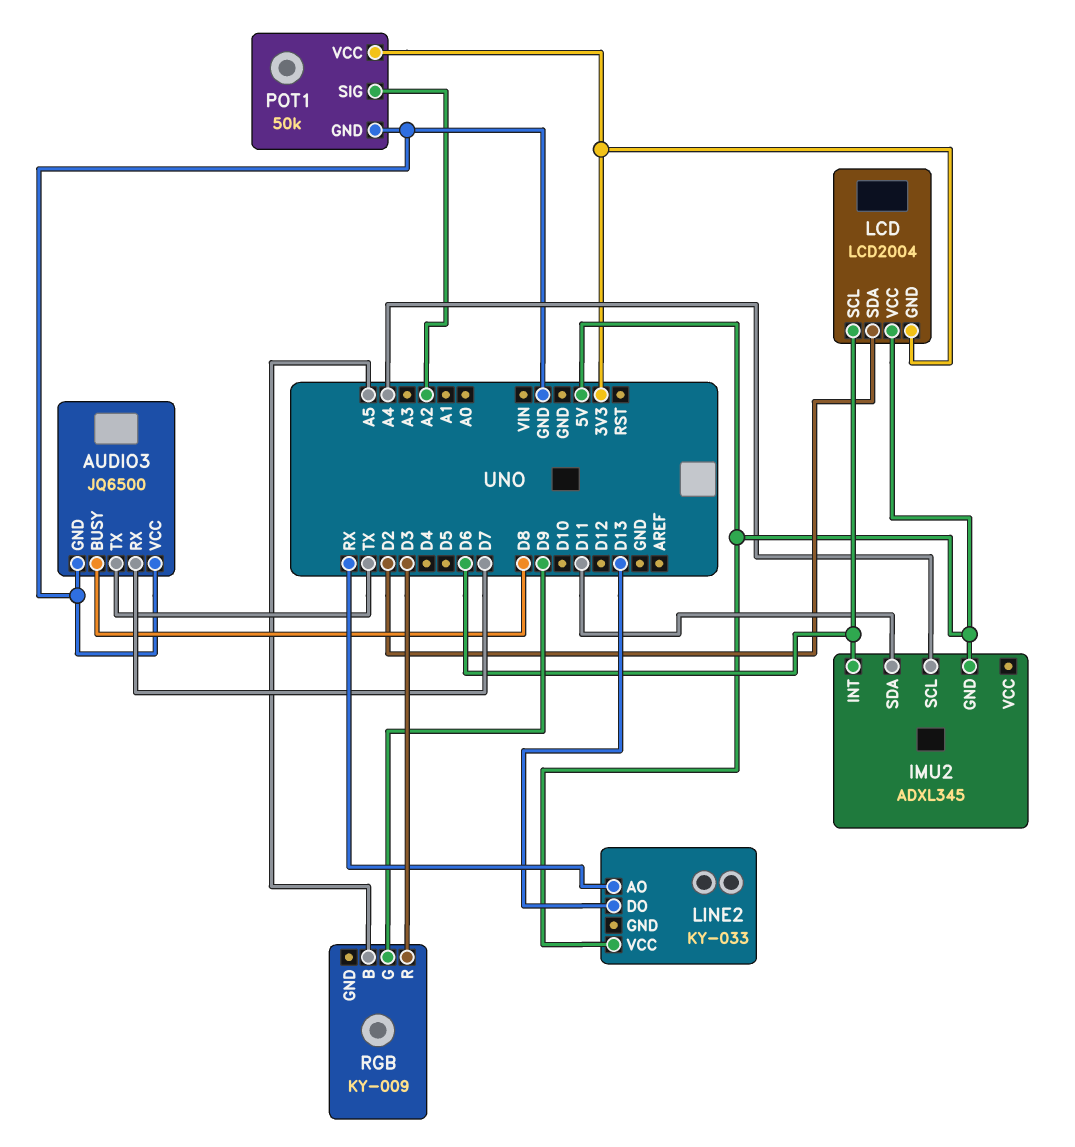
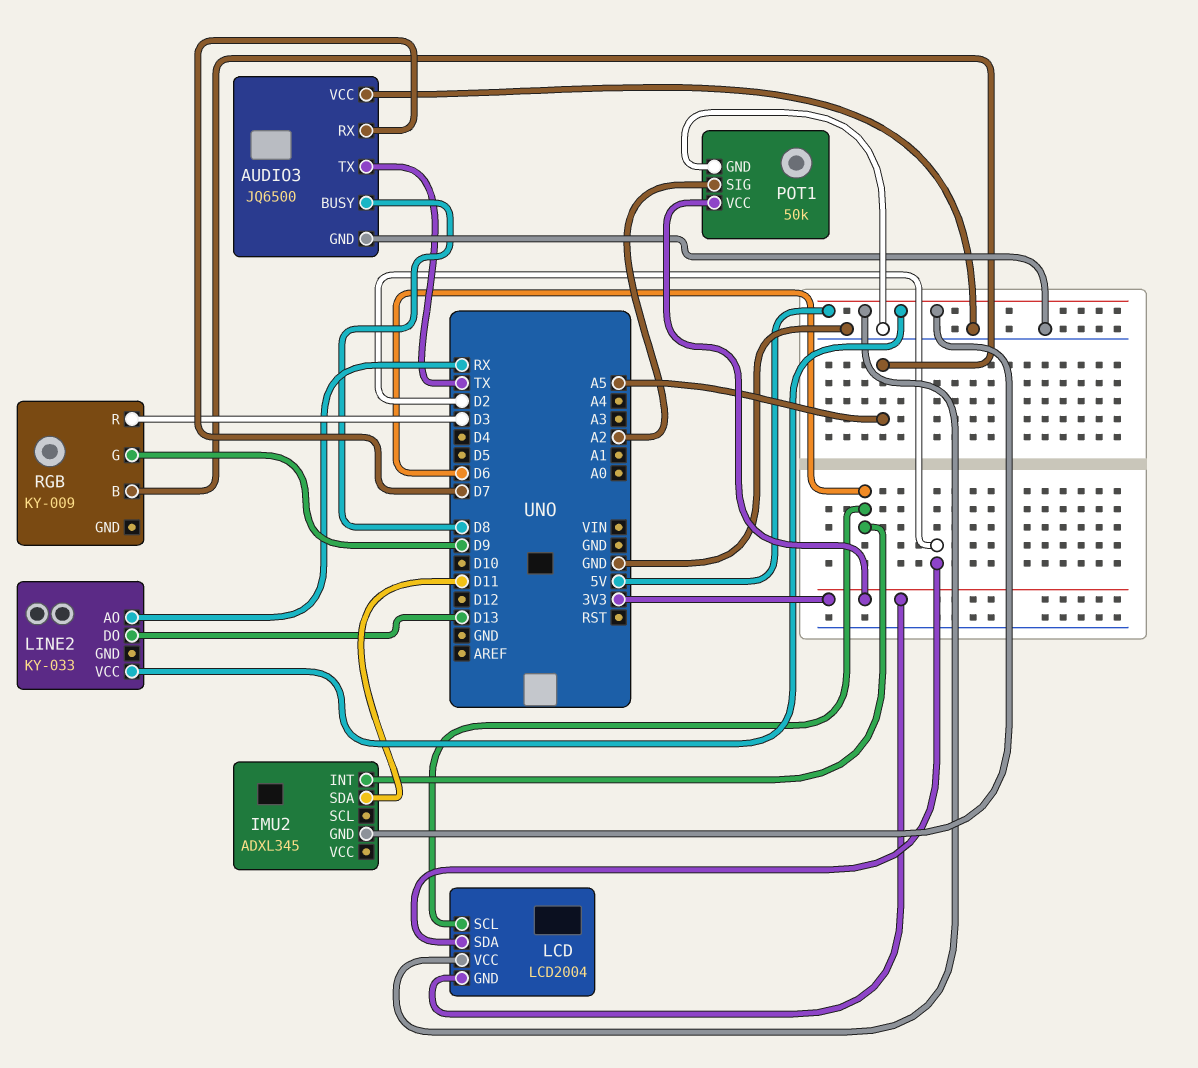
IMU2 pin SCL: A4 -> none

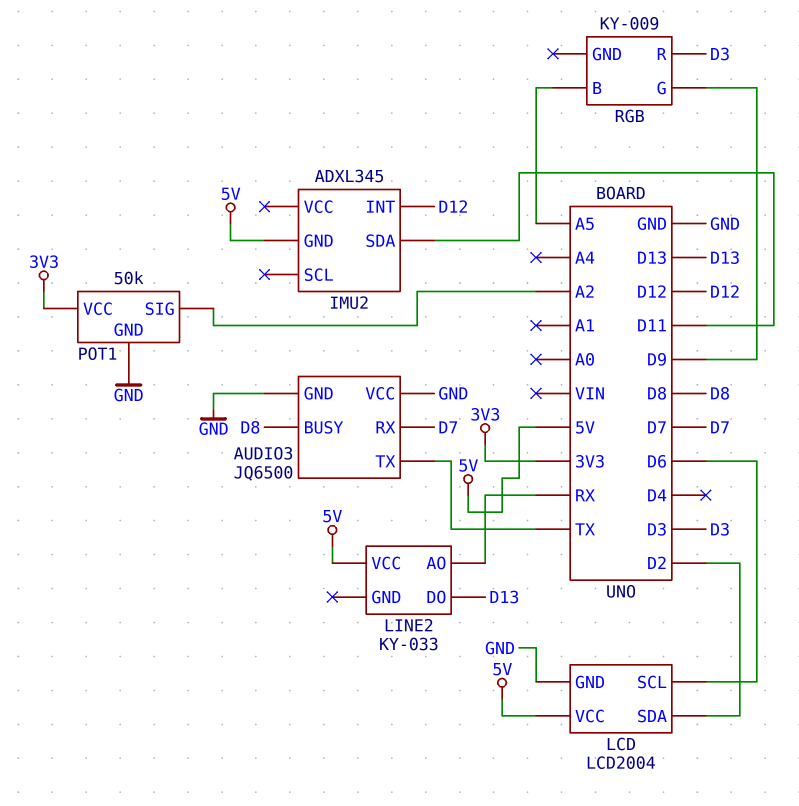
IMU2 pin INT: D6 -> D12
LCD pin GND: 3V3 -> GND

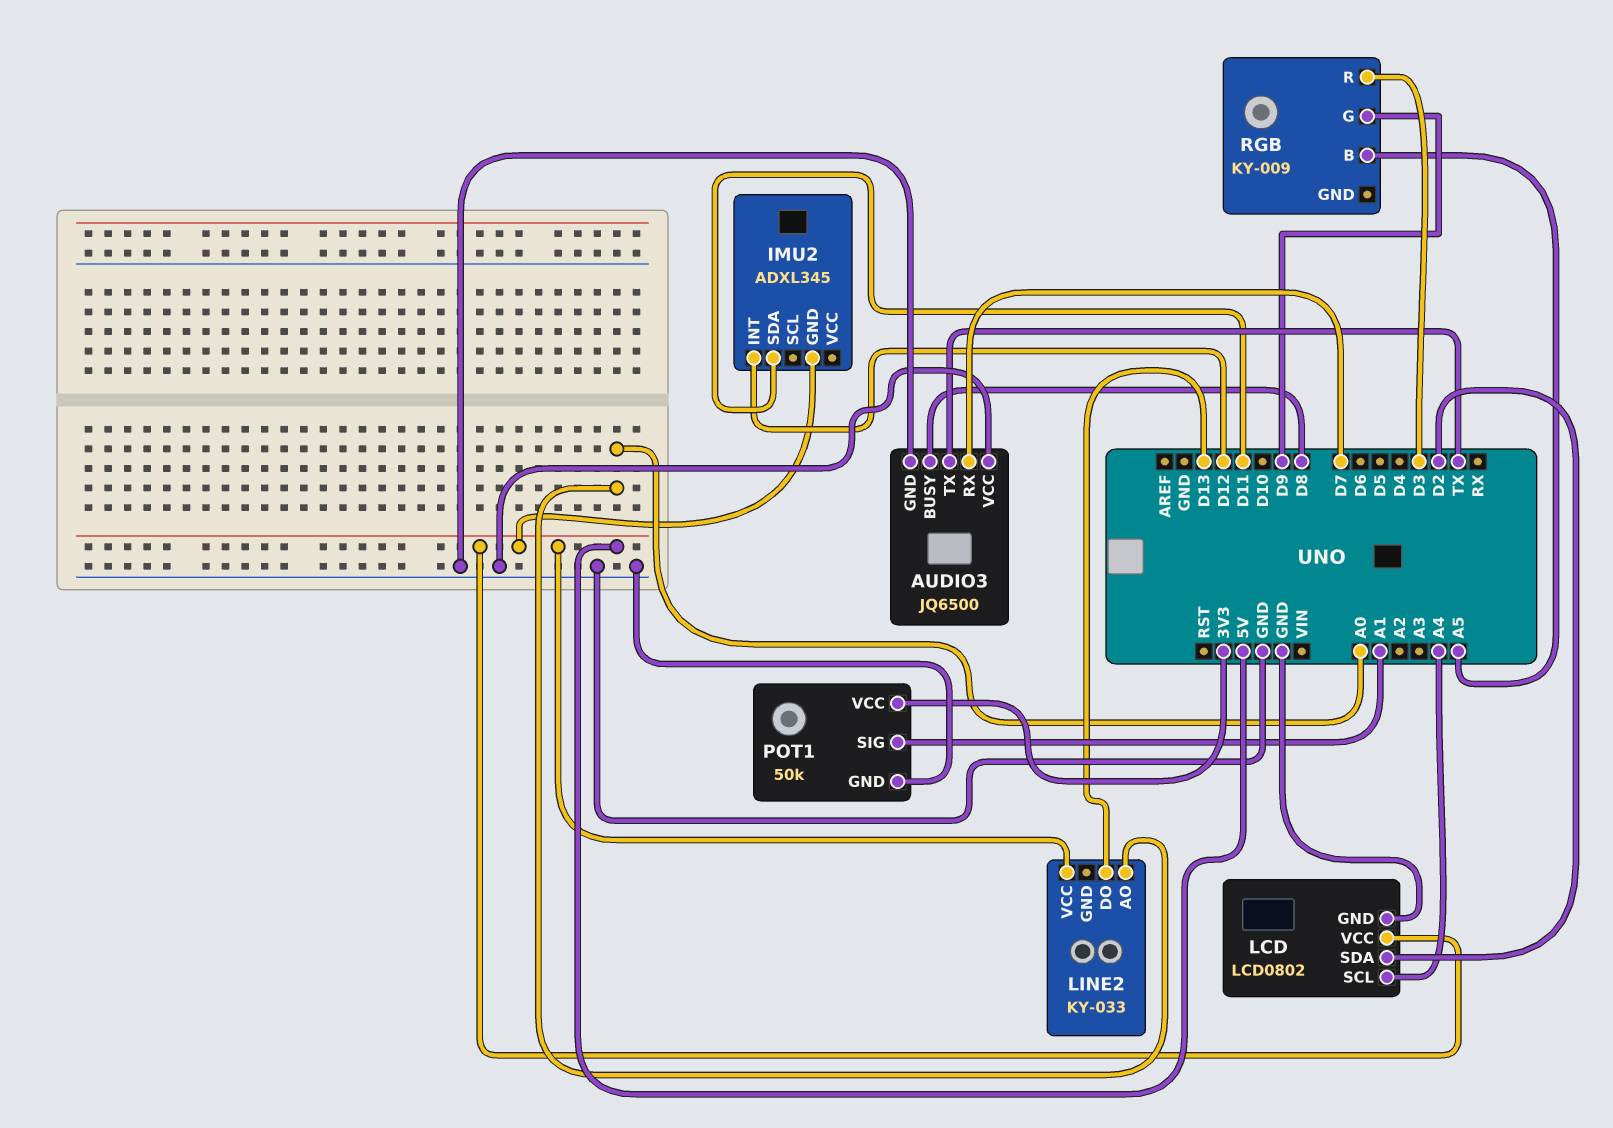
LCD: LCD2004 -> LCD0802
LCD pin SCL: D6 -> A4
LINE2 pin AO: RX -> A0
POT1 pin SIG: A2 -> A1

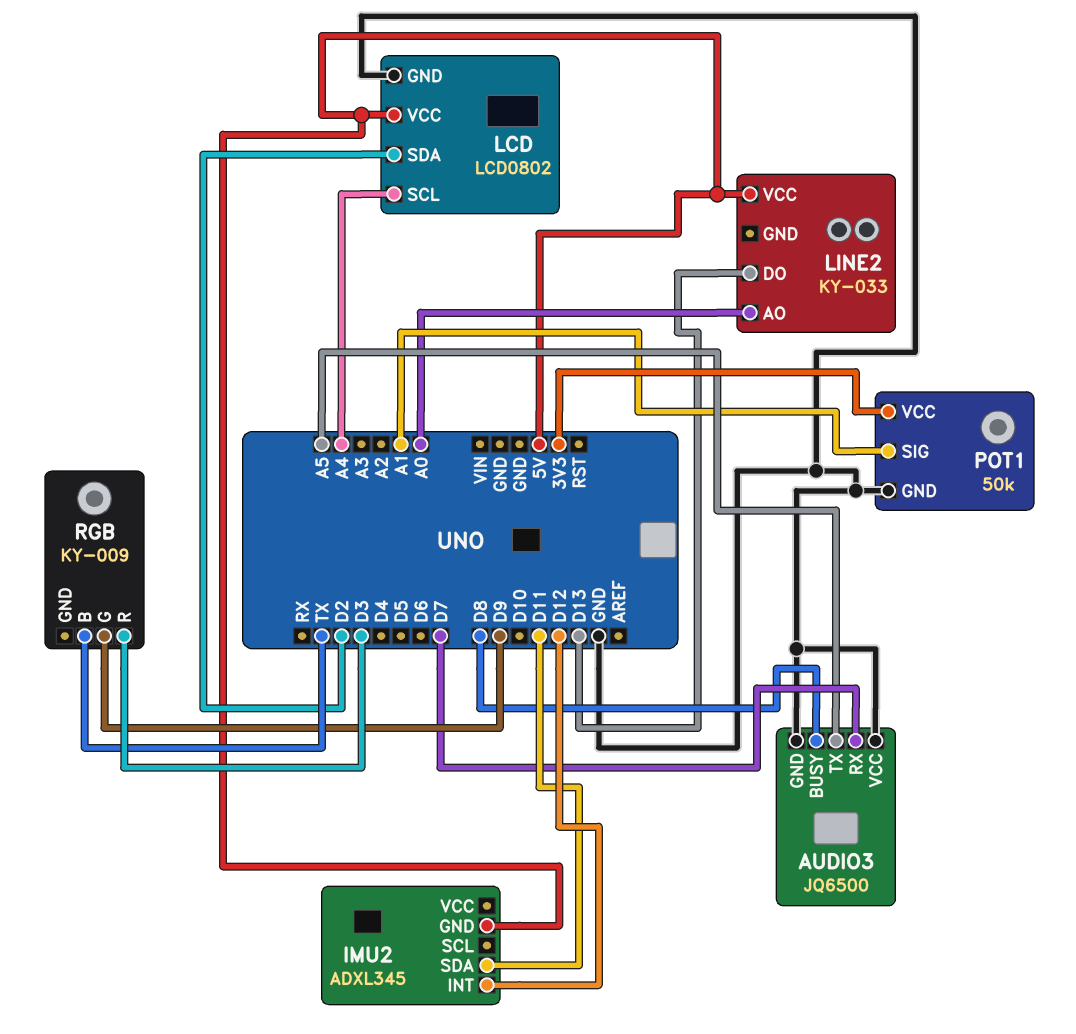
AUDIO3 pin TX: TX -> A5
RGB pin B: A5 -> TX

